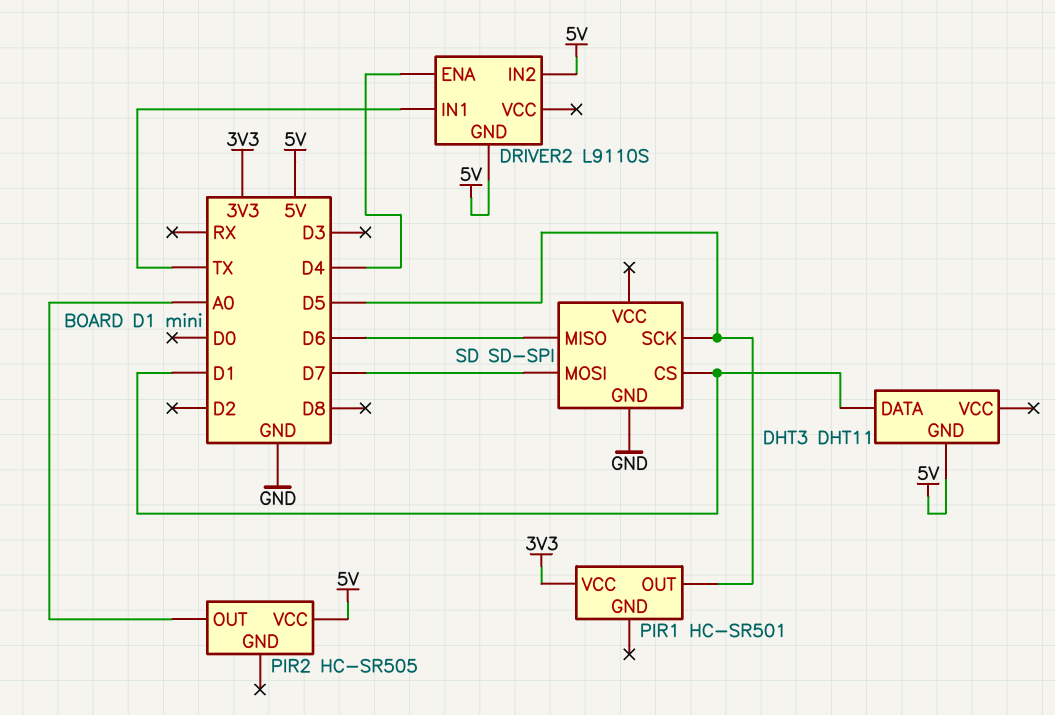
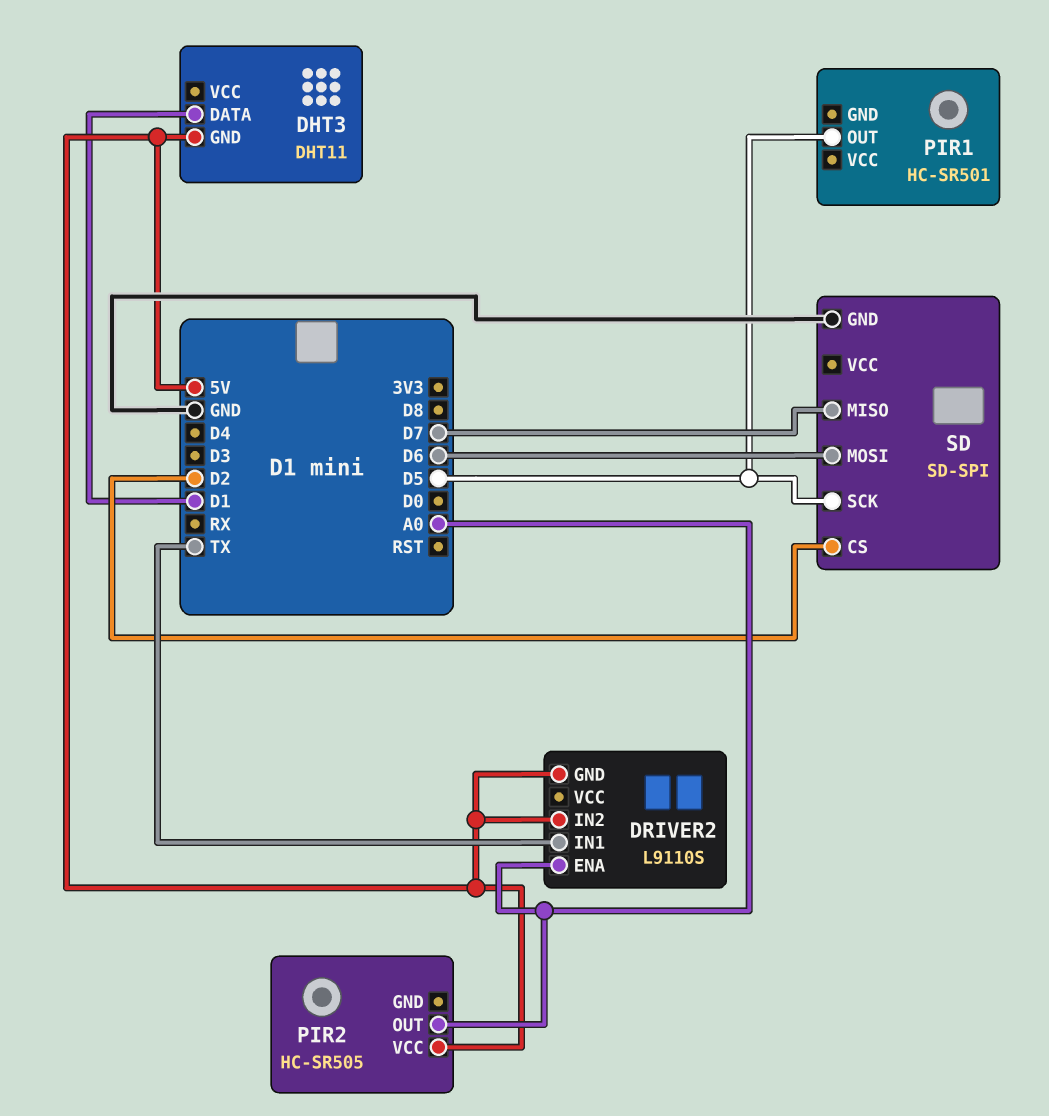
DRIVER2 pin ENA: D4 -> A0
PIR1 pin VCC: 3V3 -> none
SD pin CS: D1 -> D2
SD pin MISO: D6 -> D7
SD pin MOSI: D7 -> D6

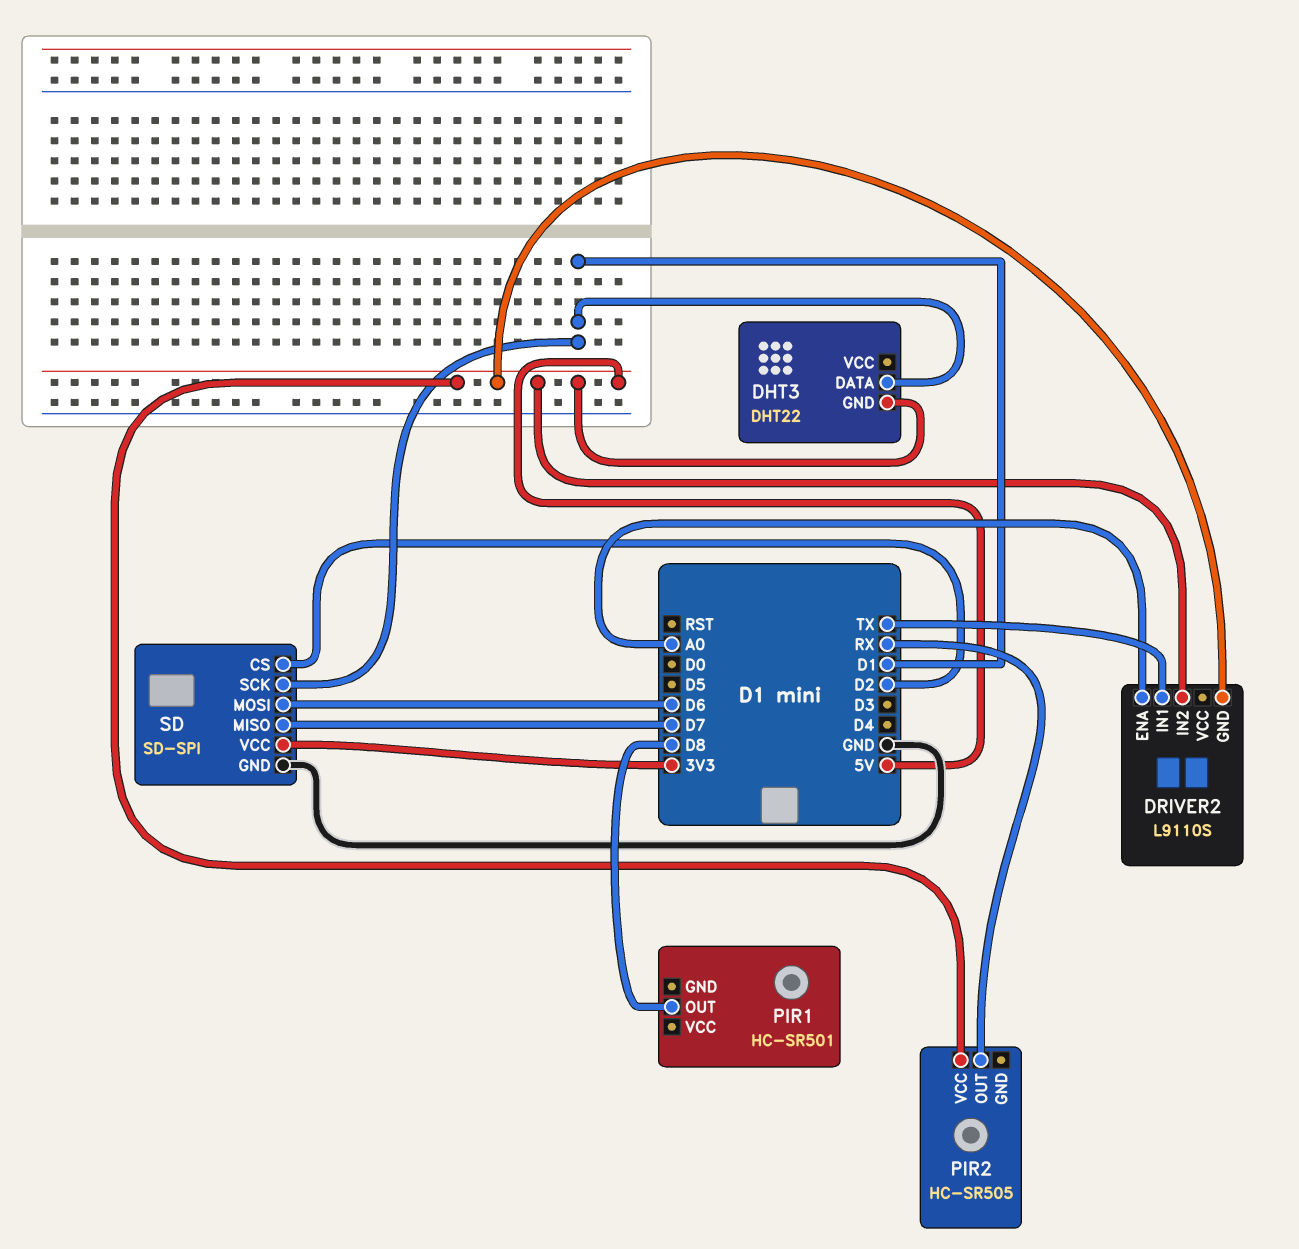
DHT3: DHT11 -> DHT22
PIR1 pin OUT: D5 -> D8
PIR2 pin OUT: A0 -> RX
SD pin SCK: D5 -> D1
SD pin VCC: none -> 3V3

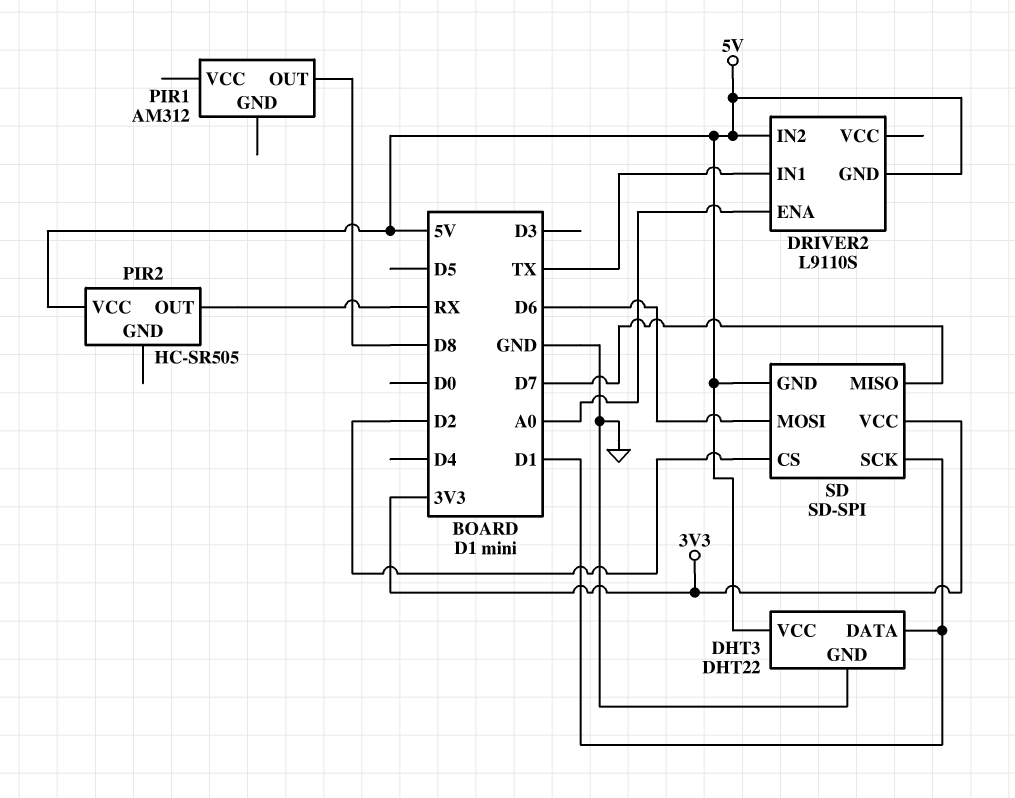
DHT3 pin GND: 5V -> GND
DHT3 pin VCC: none -> 5V
PIR1: HC-SR501 -> AM312
SD pin GND: GND -> 5V

